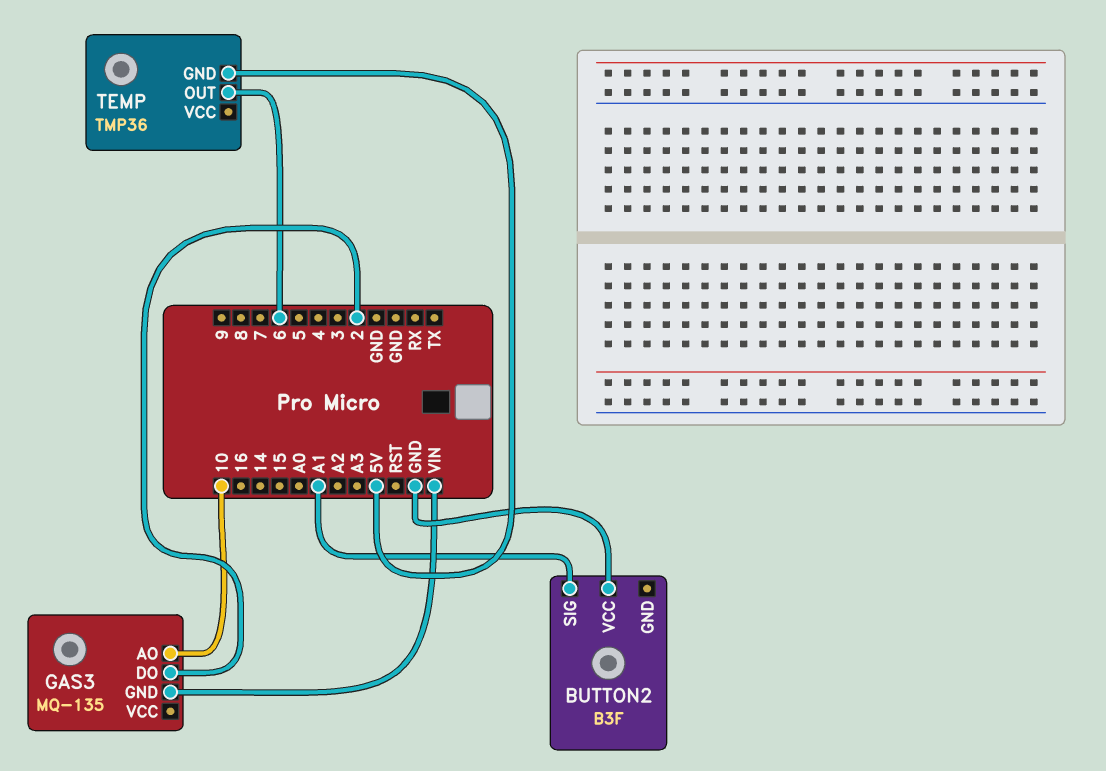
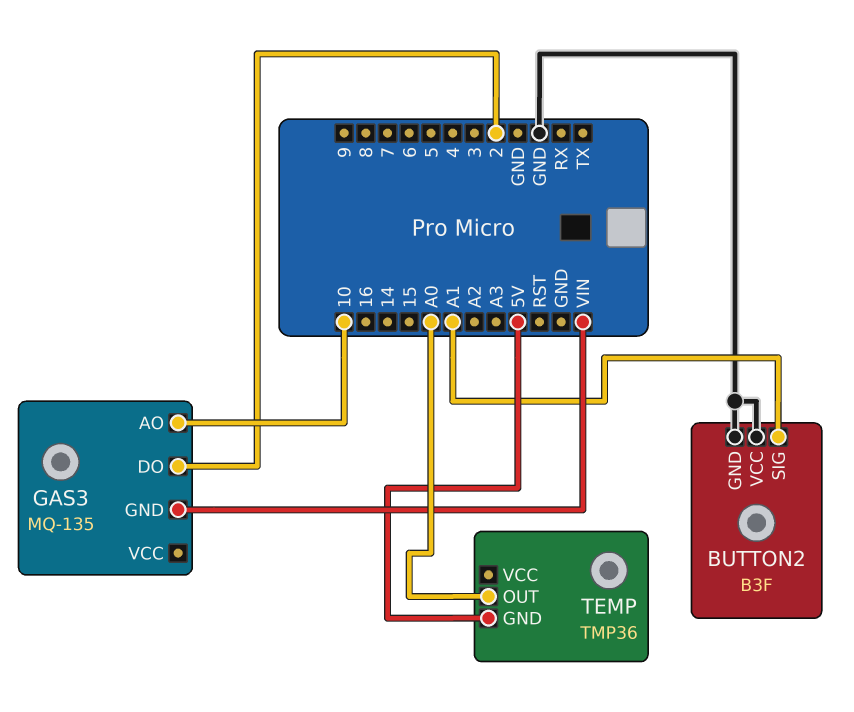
BUTTON2 pin GND: none -> GND
TEMP pin OUT: 6 -> A0

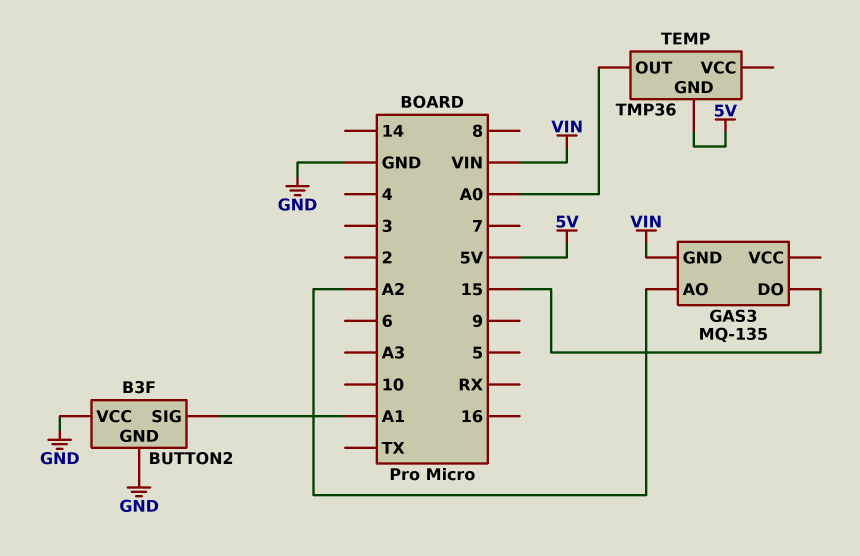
GAS3 pin AO: 10 -> A2
GAS3 pin DO: 2 -> 15

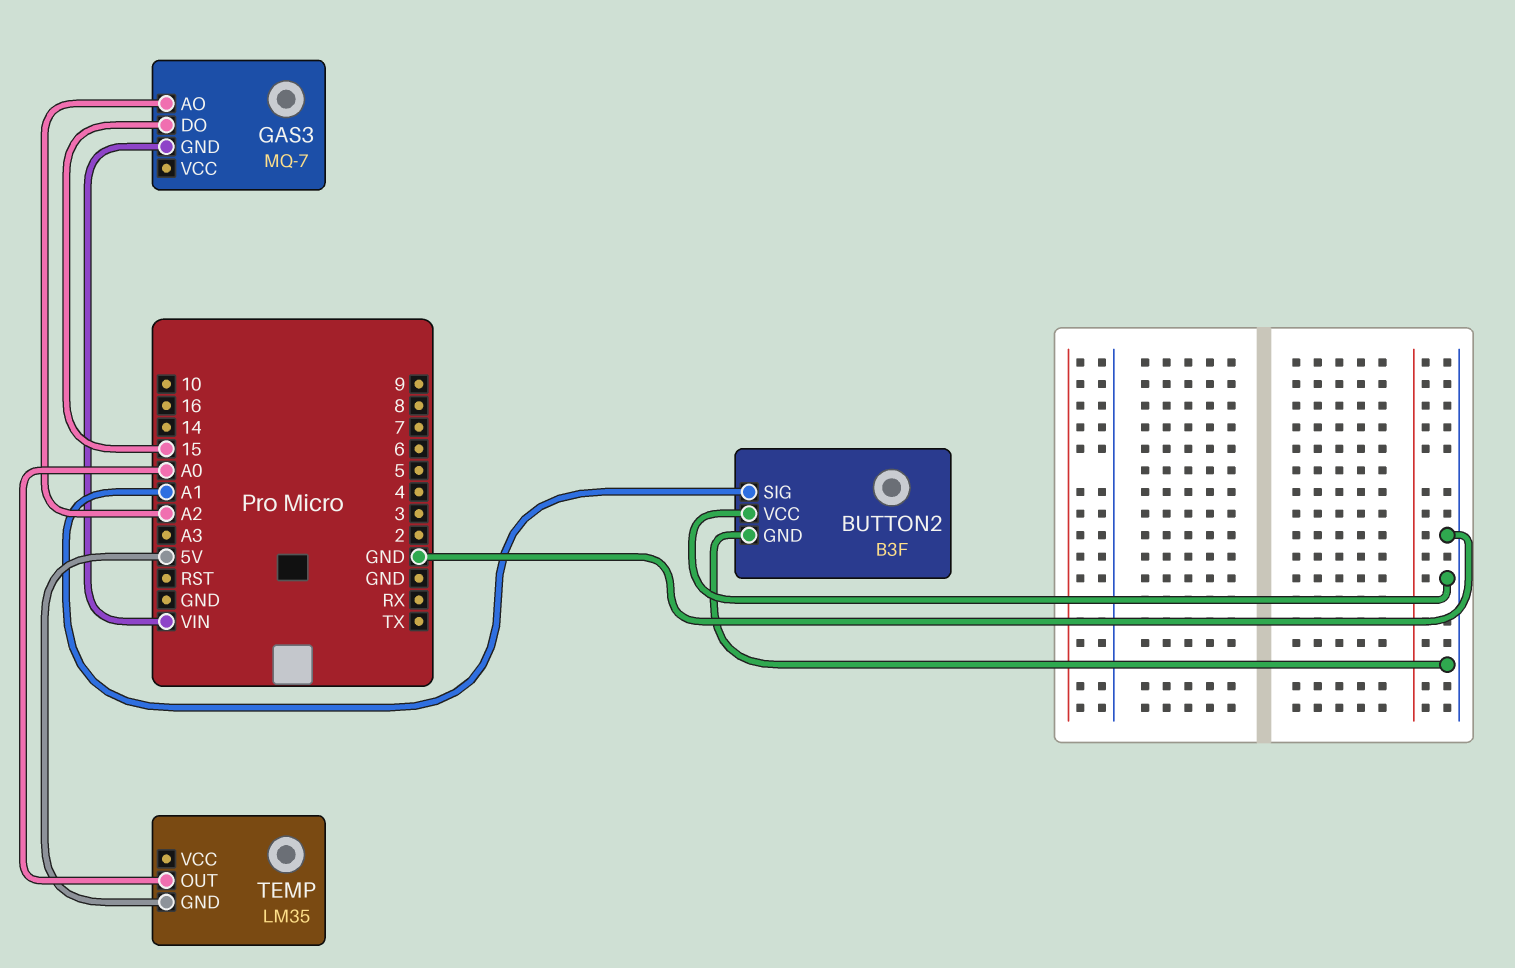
GAS3: MQ-135 -> MQ-7
TEMP: TMP36 -> LM35

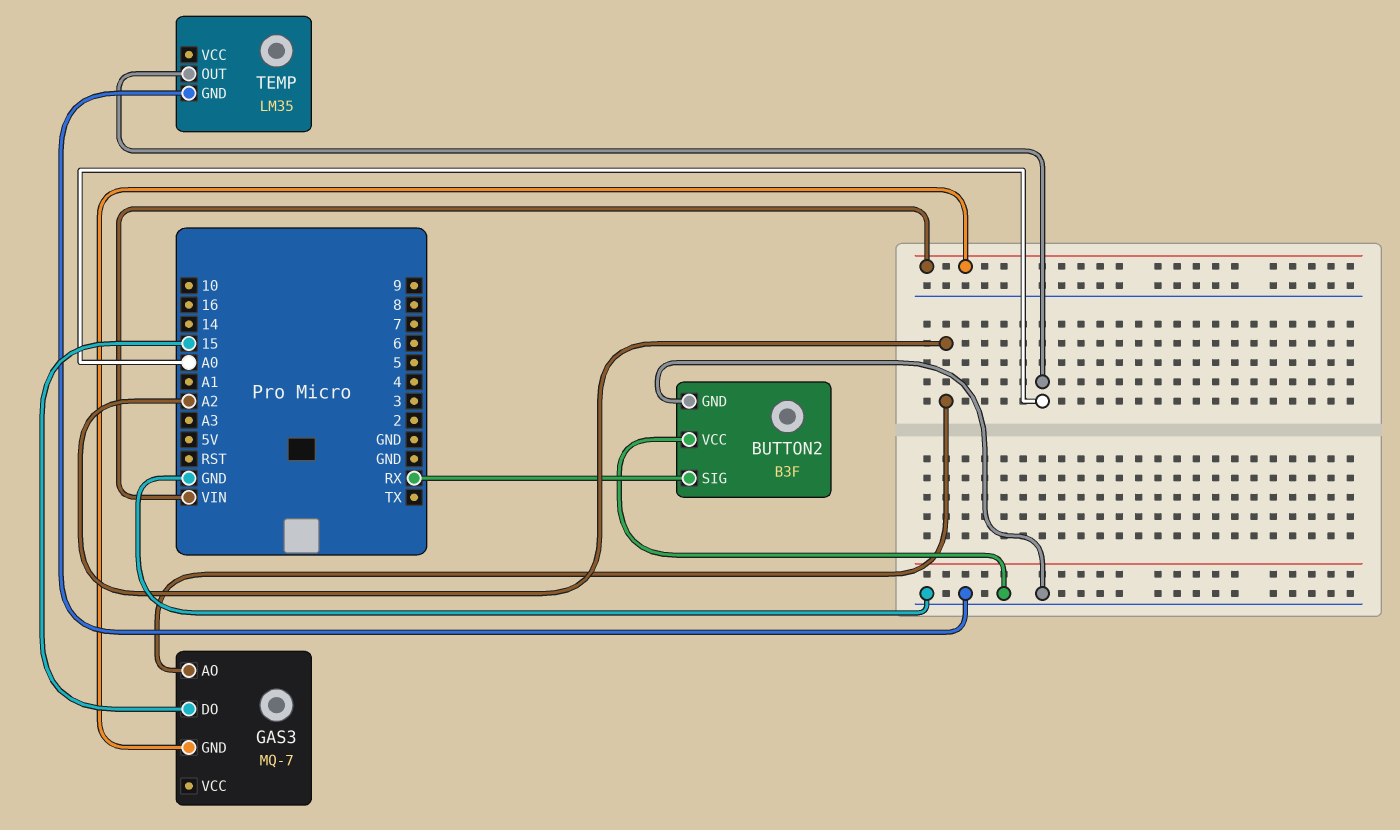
BUTTON2 pin SIG: A1 -> RX
TEMP pin GND: 5V -> GND

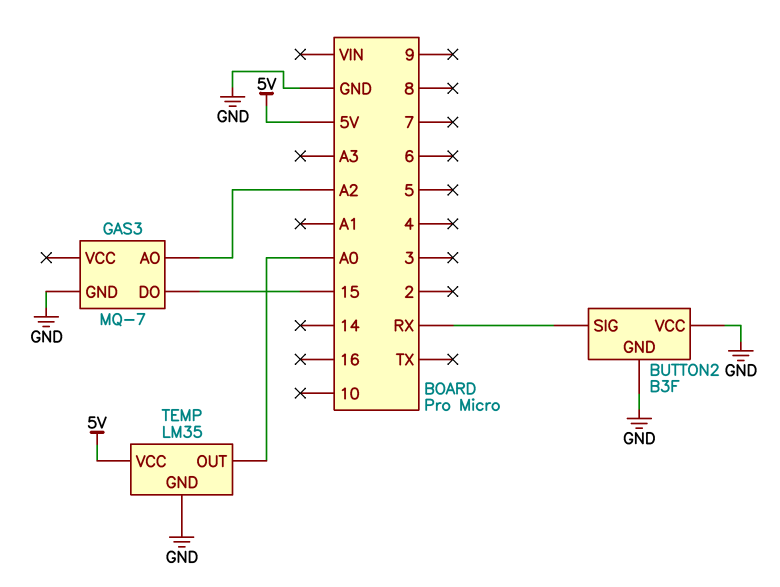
GAS3 pin GND: VIN -> GND
TEMP pin VCC: none -> 5V

